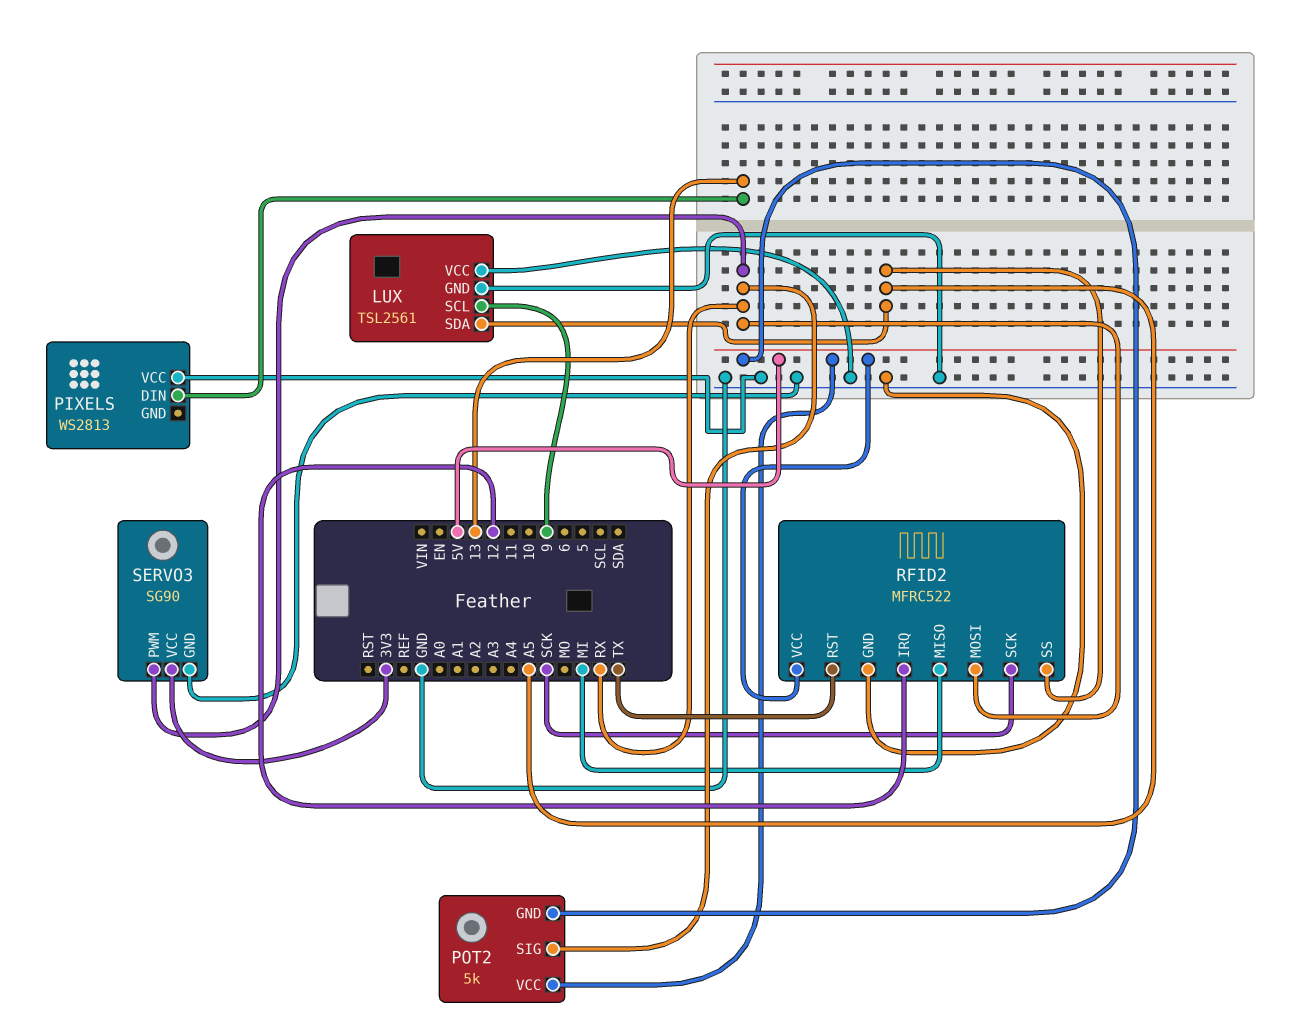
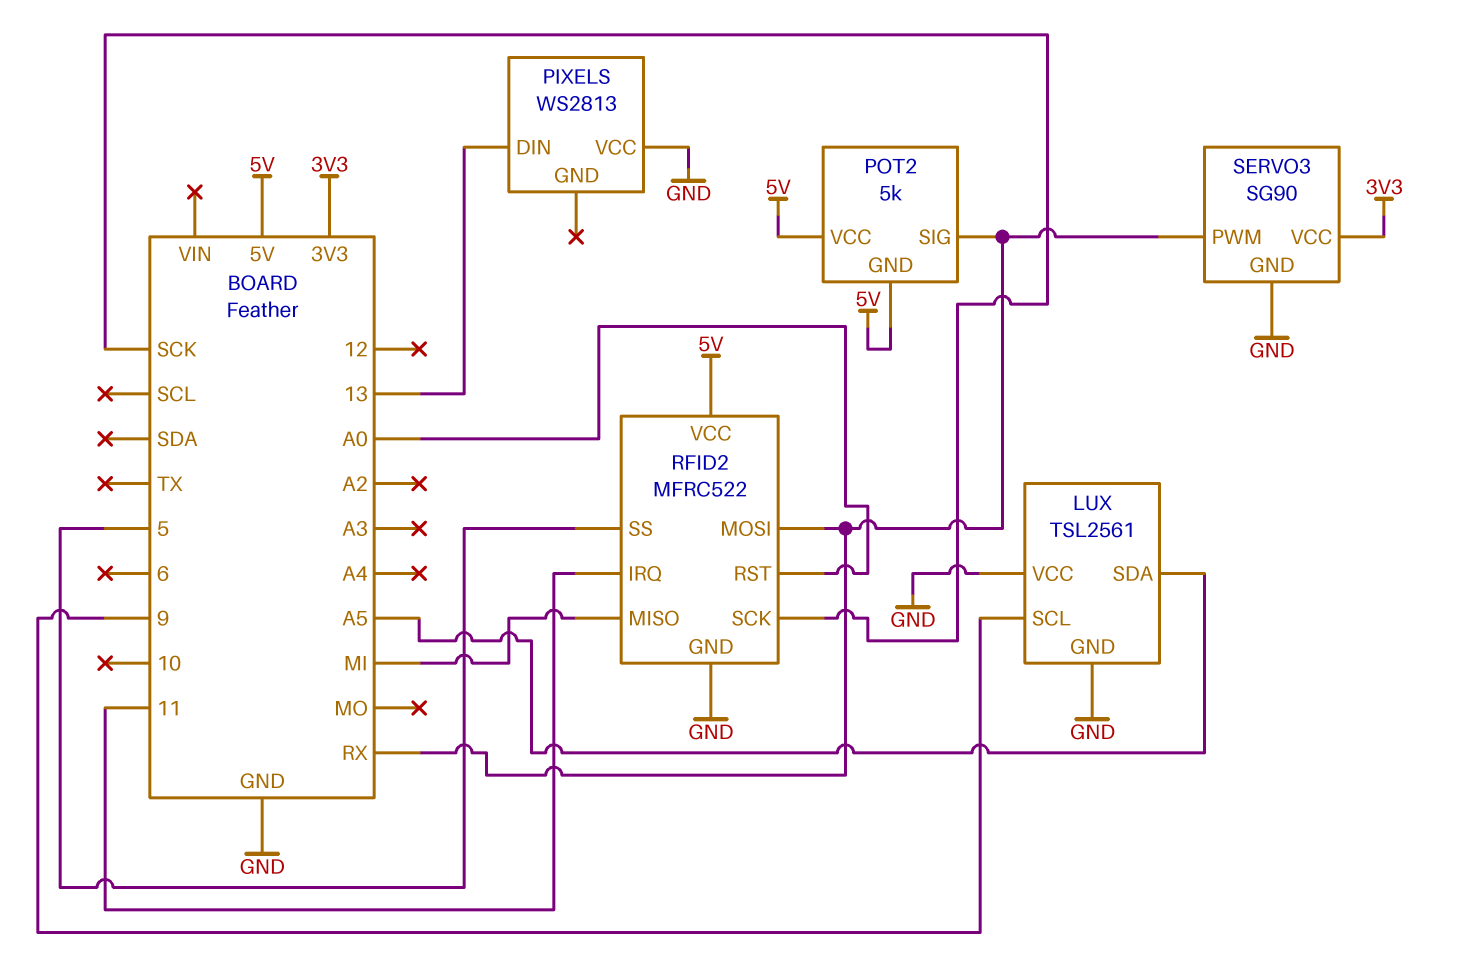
RFID2 pin IRQ: 12 -> 11
RFID2 pin RST: TX -> A0
RFID2 pin SS: A5 -> 5

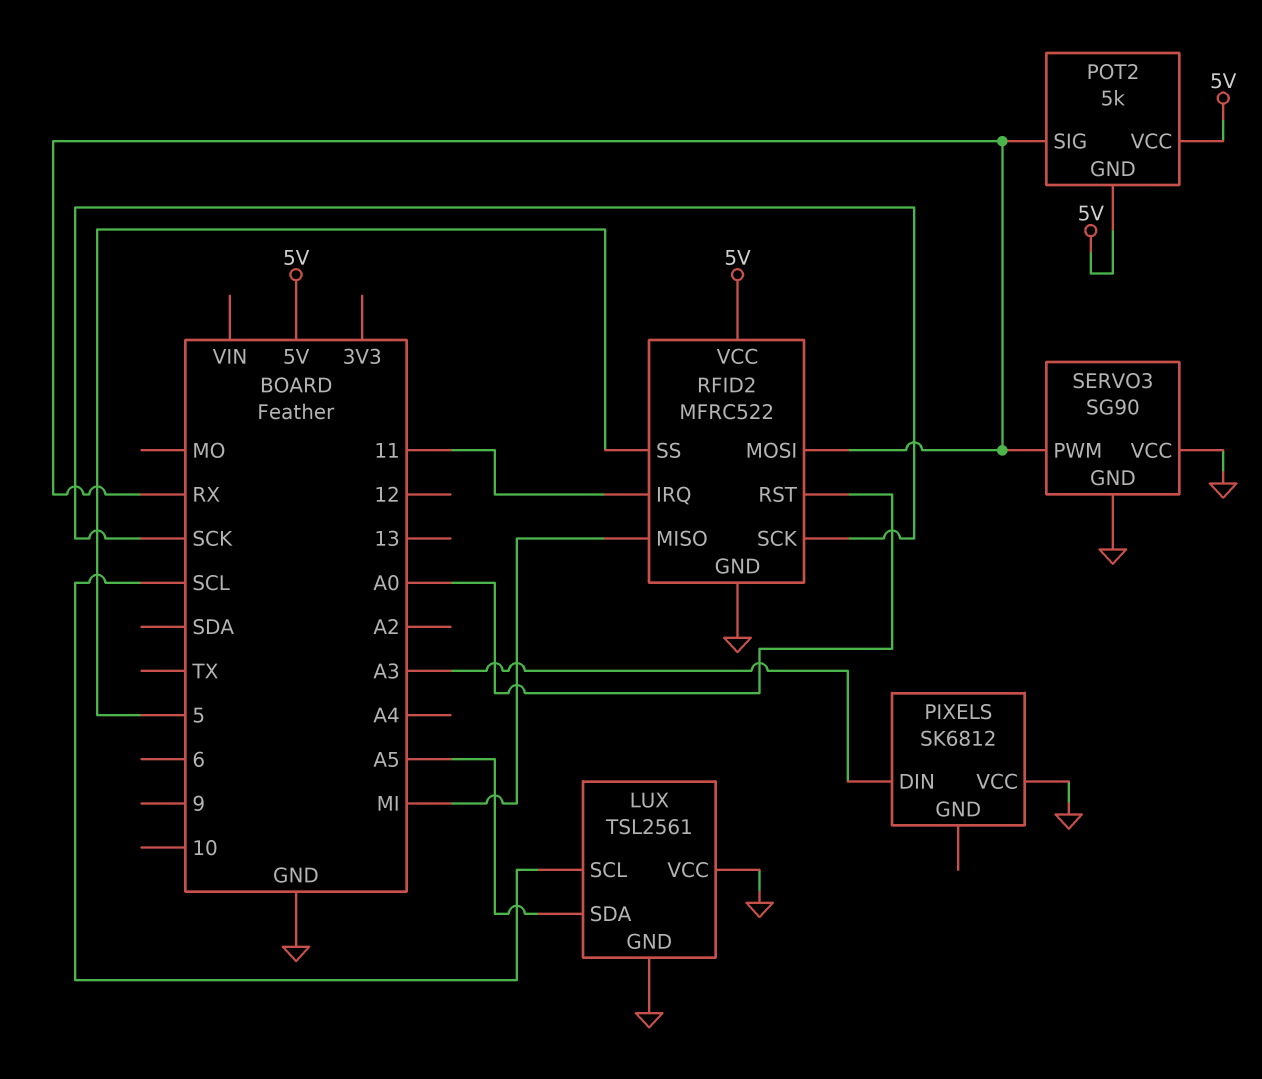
LUX pin SCL: 9 -> SCL
PIXELS: WS2813 -> SK6812
PIXELS pin DIN: 13 -> A3
SERVO3 pin VCC: 3V3 -> GND

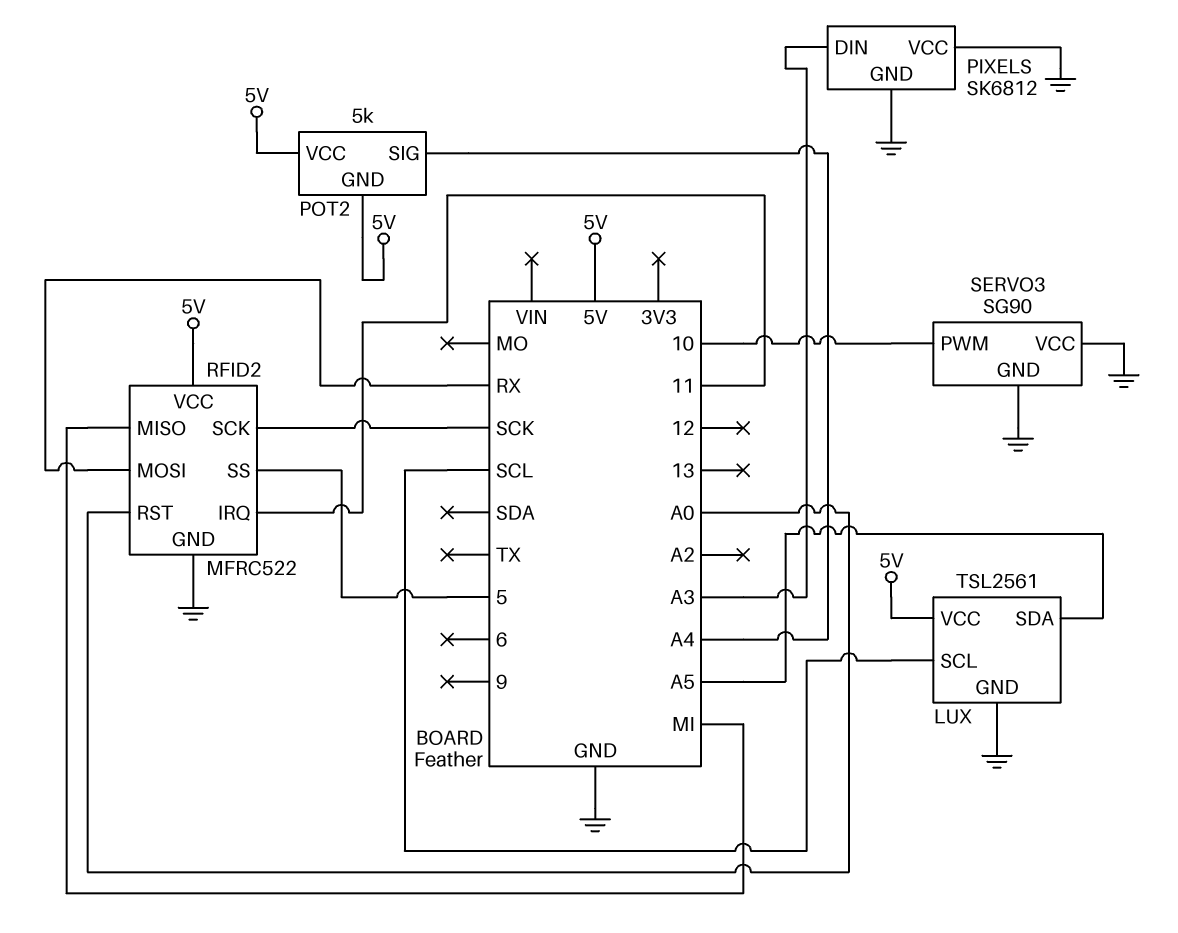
LUX pin VCC: GND -> 5V
PIXELS pin GND: none -> GND
POT2 pin SIG: RX -> A4
SERVO3 pin PWM: RX -> 10

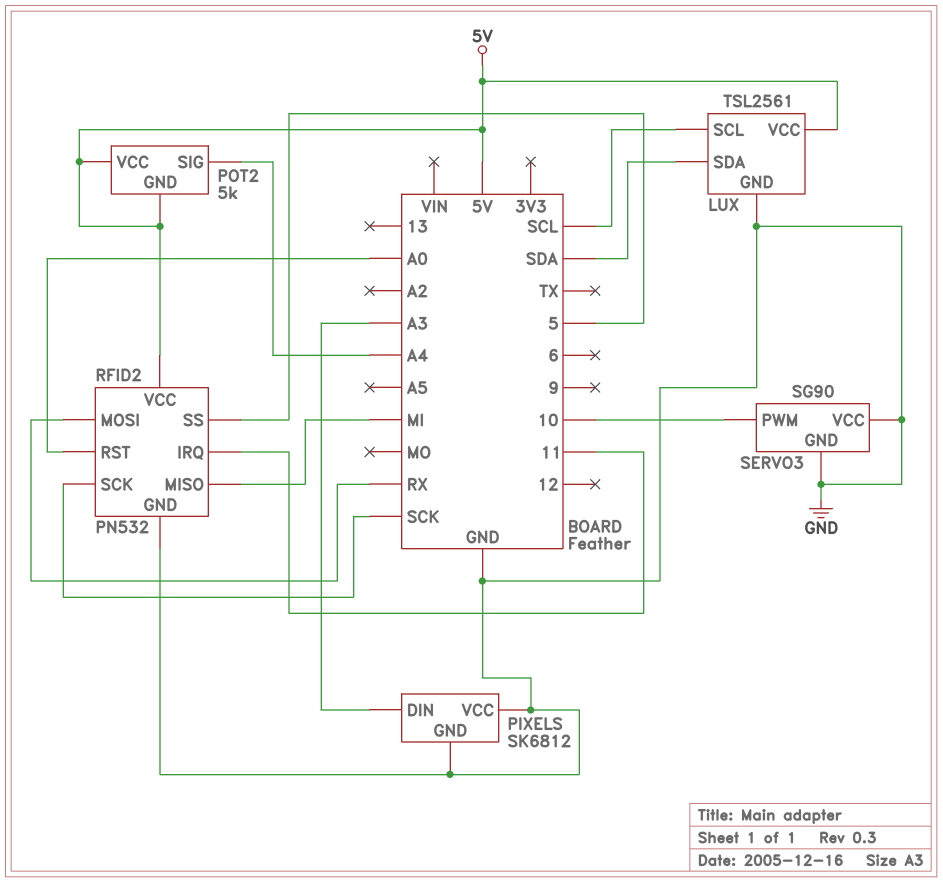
LUX pin SDA: A5 -> SDA
RFID2: MFRC522 -> PN532

